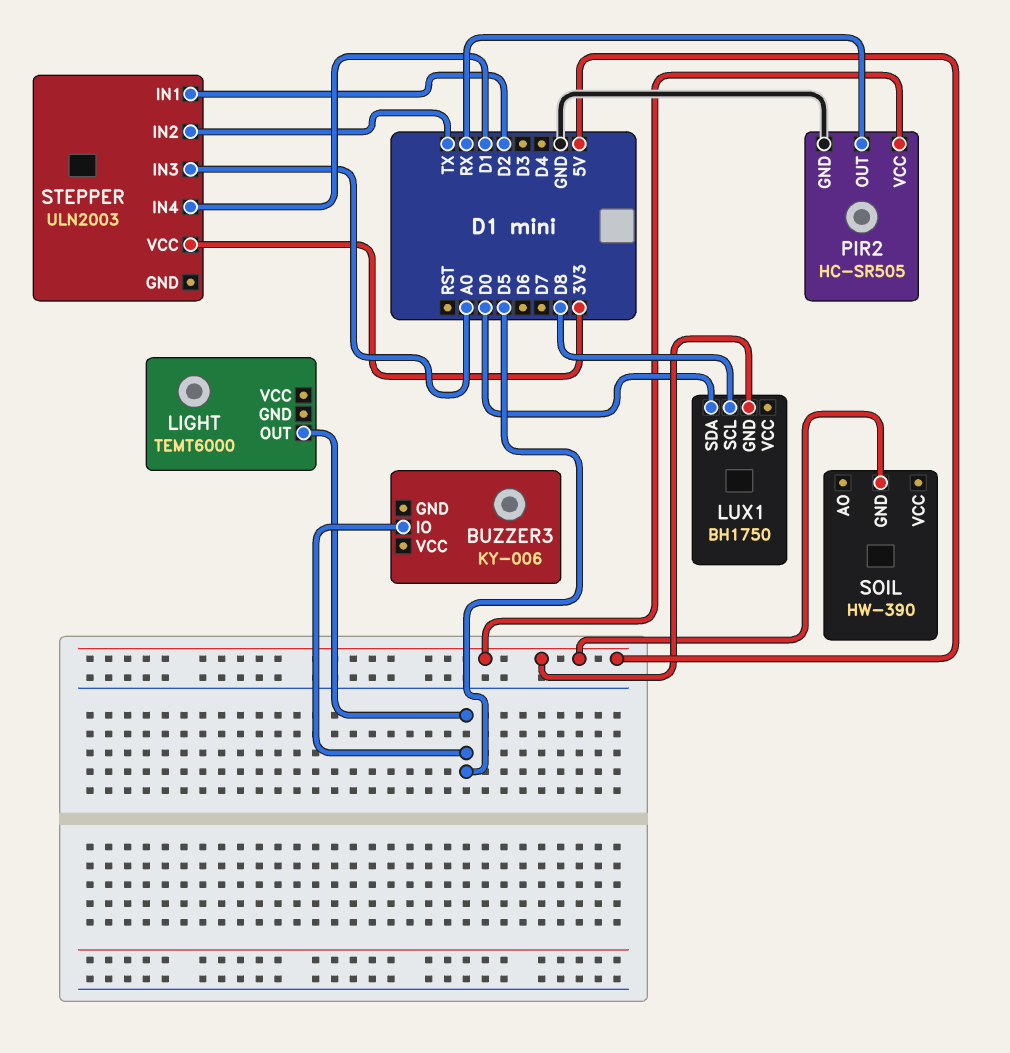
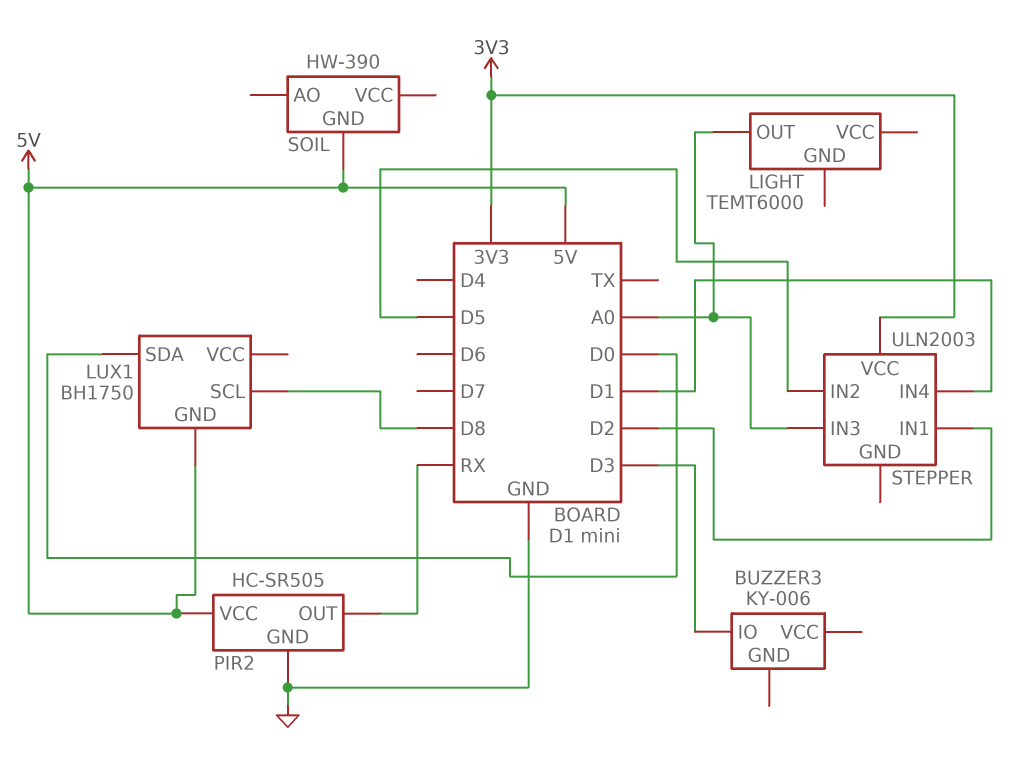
BUZZER3 pin IO: D5 -> D3
LIGHT pin OUT: D5 -> A0
STEPPER pin IN2: TX -> D5

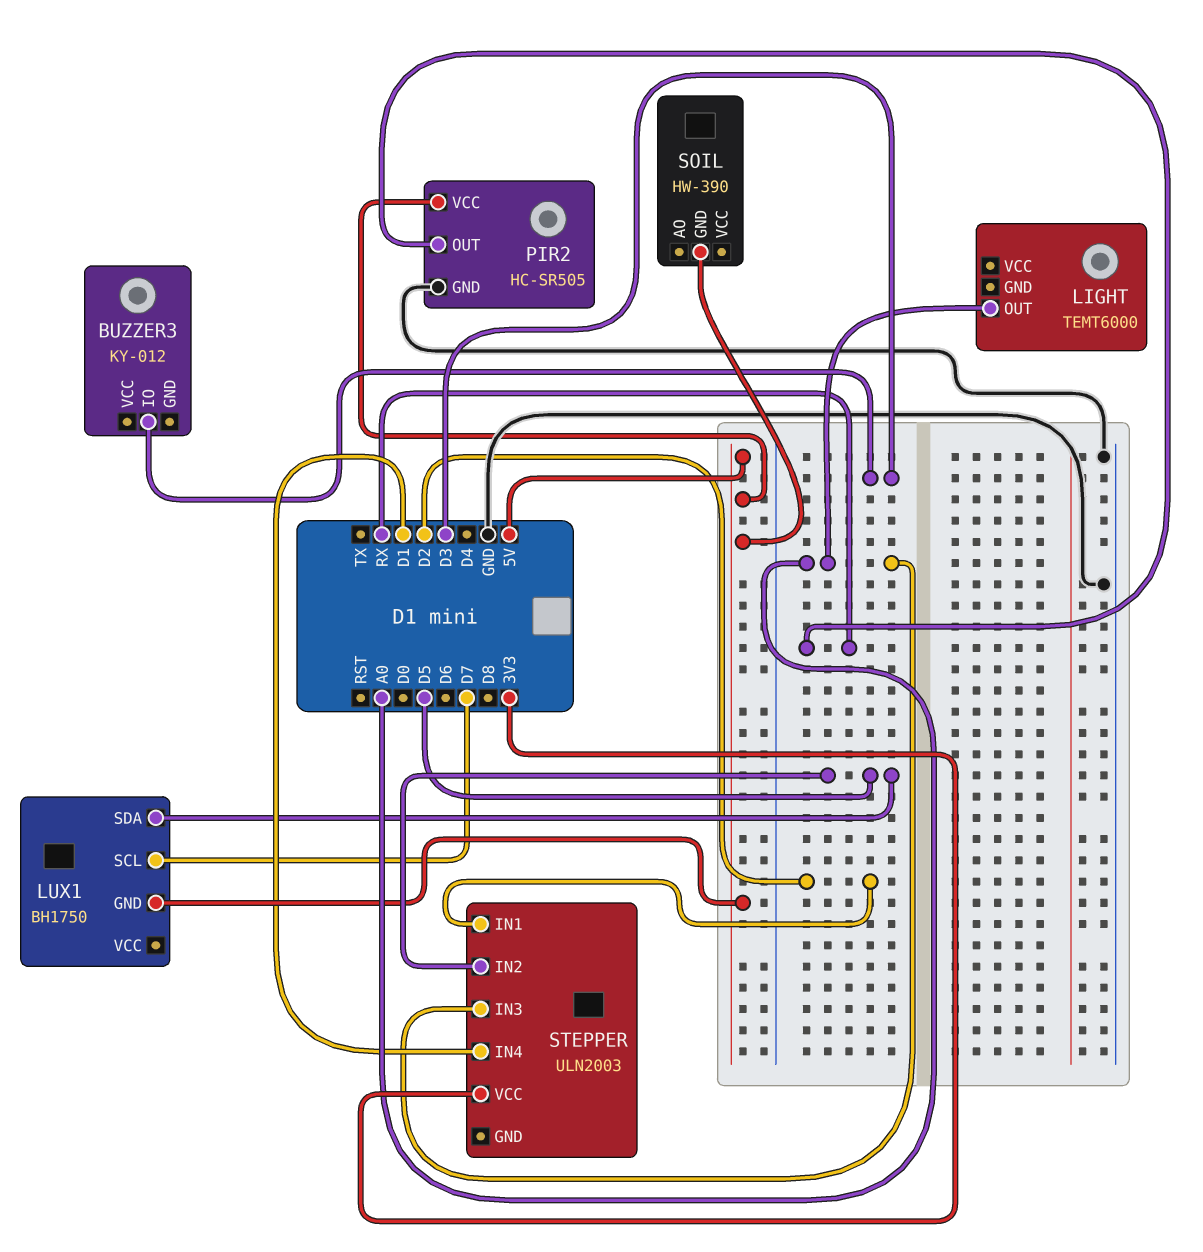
BUZZER3: KY-006 -> KY-012
LUX1 pin SCL: D8 -> D7
LUX1 pin SDA: D0 -> D5

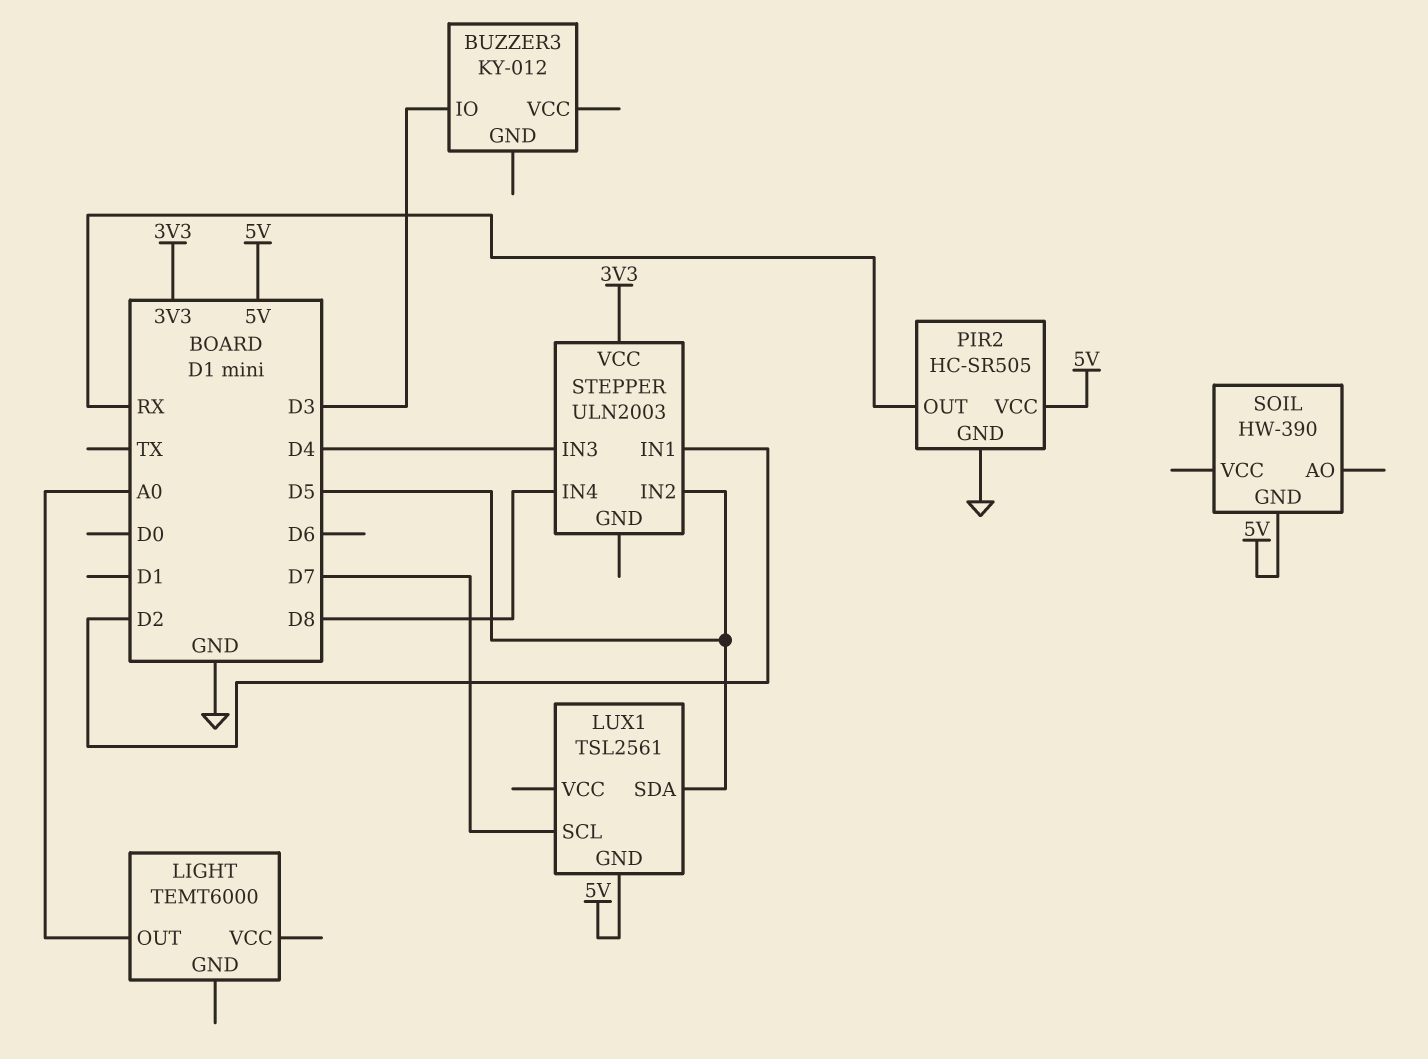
LUX1: BH1750 -> TSL2561
STEPPER pin IN3: A0 -> D4
STEPPER pin IN4: D1 -> D8

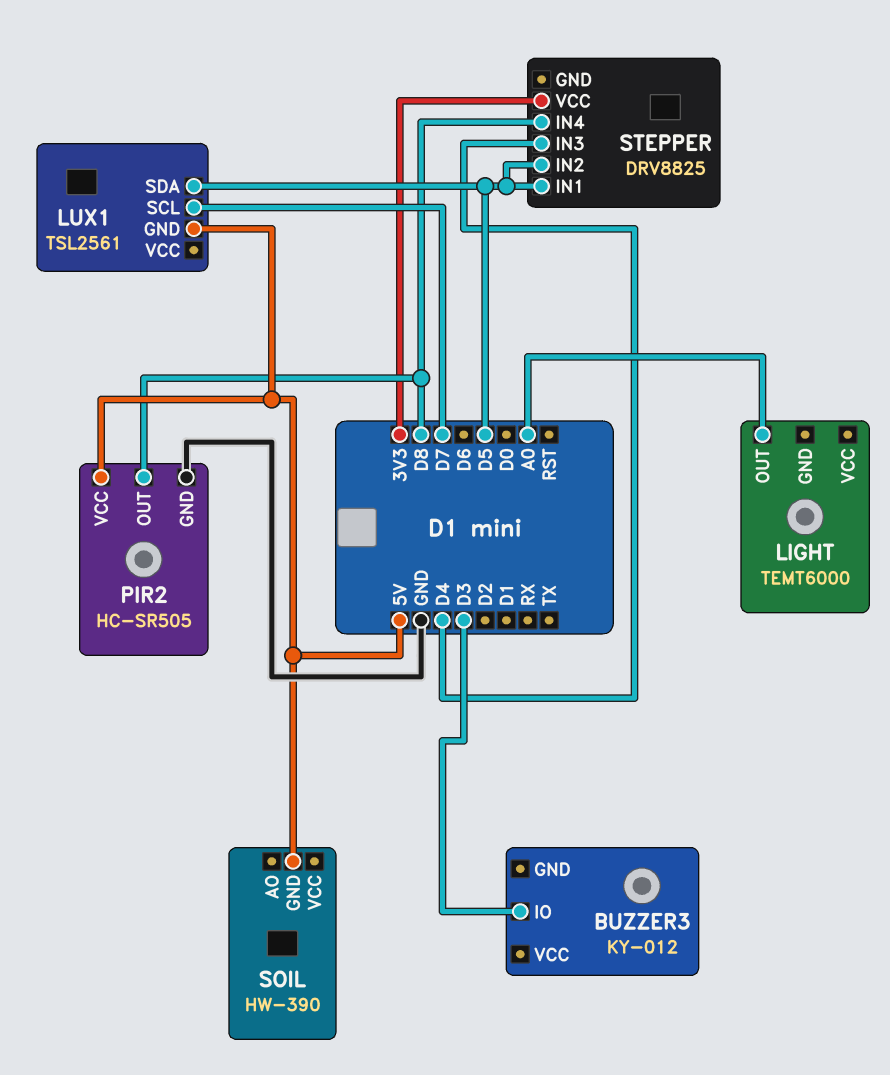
PIR2 pin OUT: RX -> D8
STEPPER: ULN2003 -> DRV8825
STEPPER pin IN1: D2 -> D5

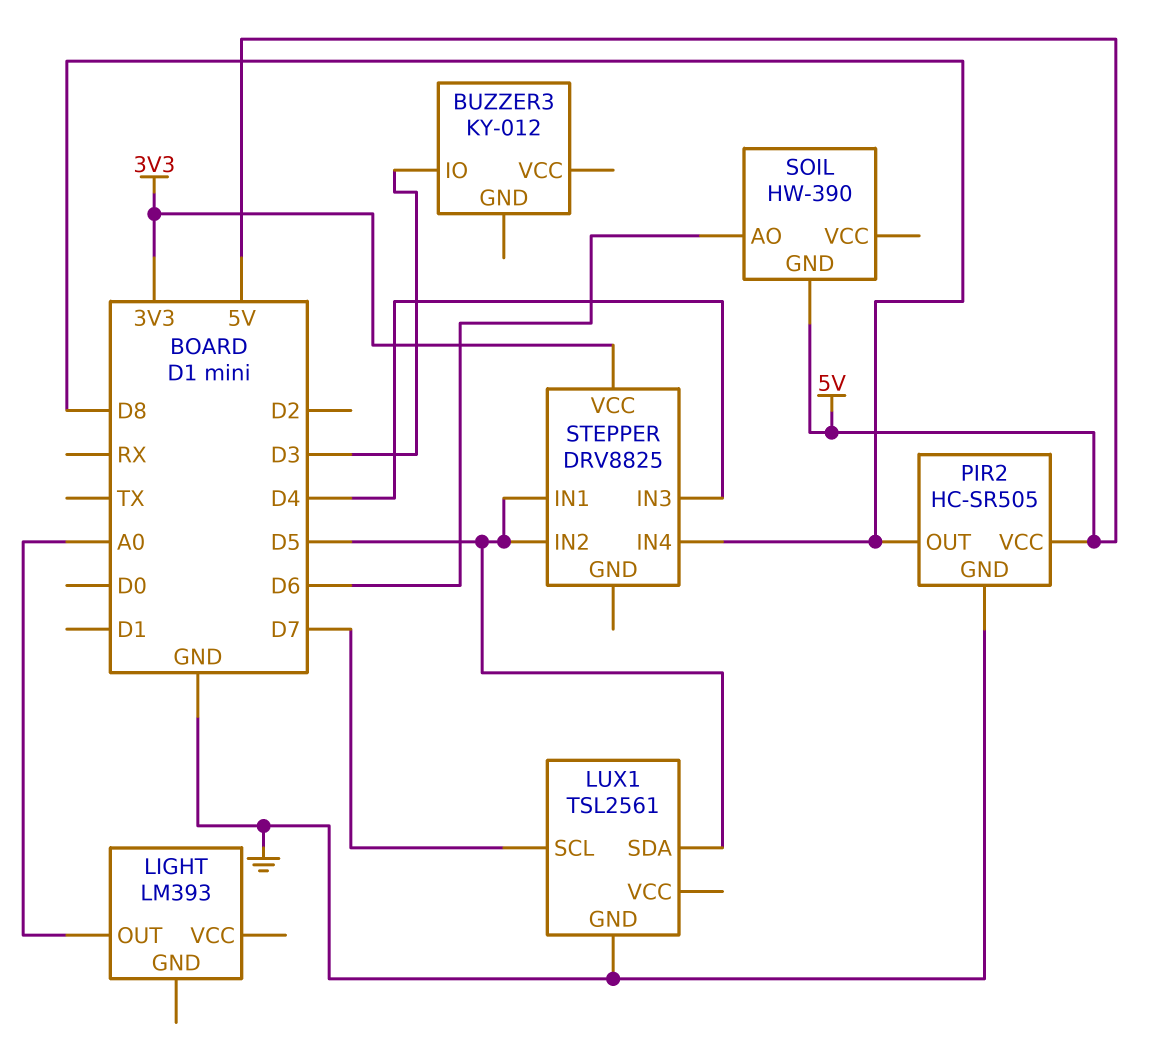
LIGHT: TEMT6000 -> LM393
LUX1 pin GND: 5V -> GND
SOIL pin AO: none -> D6

